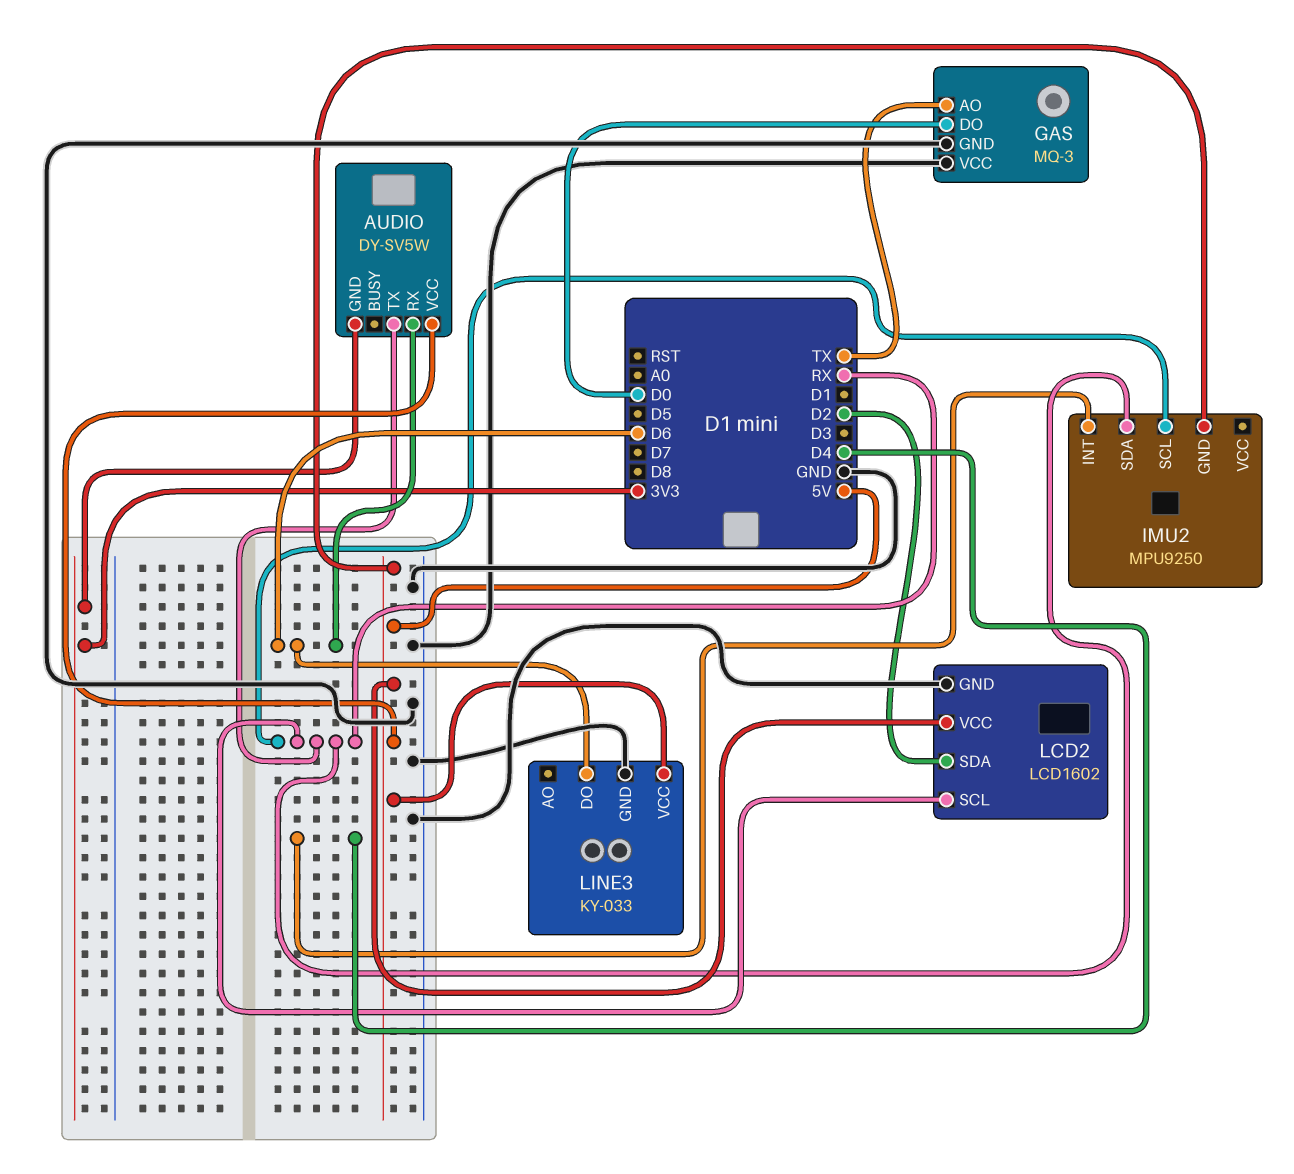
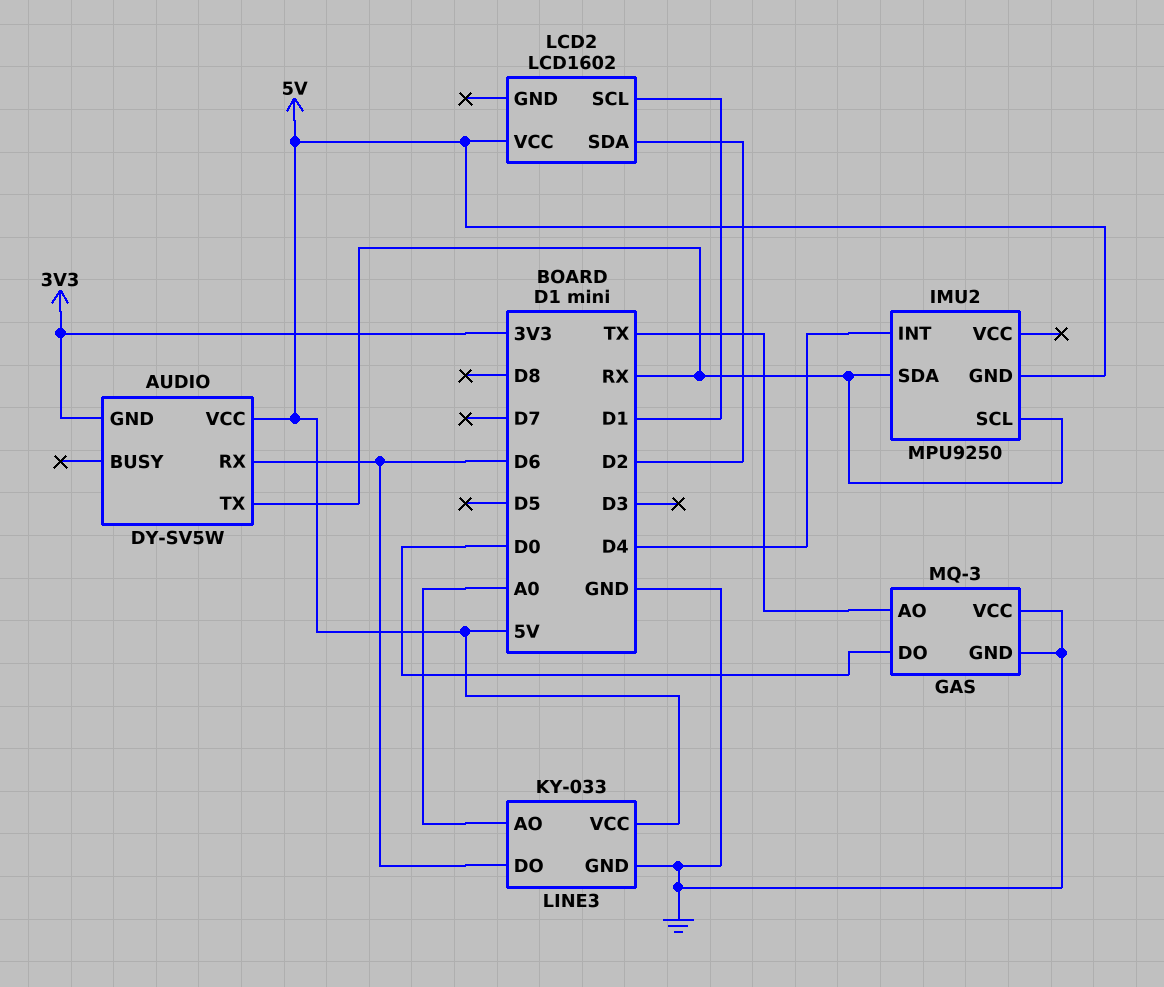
LCD2 pin GND: GND -> none
LCD2 pin SCL: RX -> D1
LINE3 pin AO: none -> A0

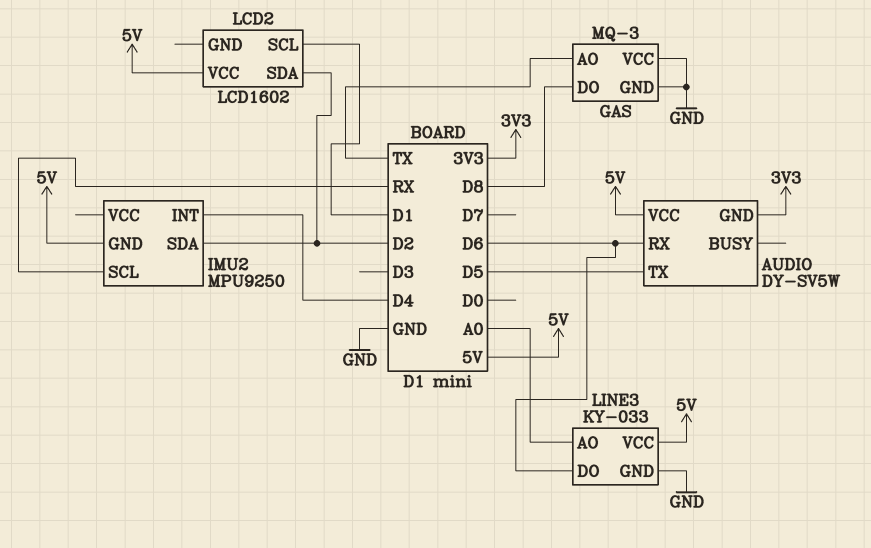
AUDIO pin TX: RX -> D5
GAS pin DO: D0 -> D8
IMU2 pin SDA: RX -> D2

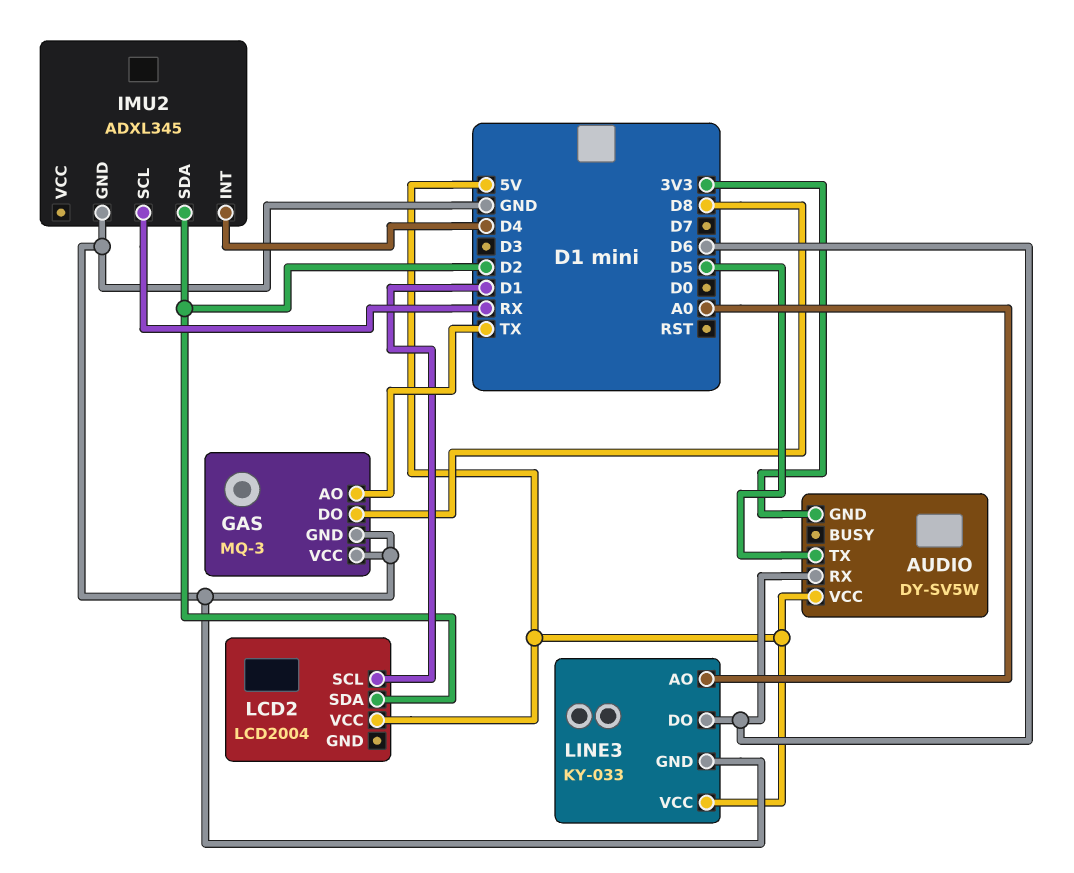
IMU2: MPU9250 -> ADXL345
IMU2 pin GND: 5V -> GND
LCD2: LCD1602 -> LCD2004

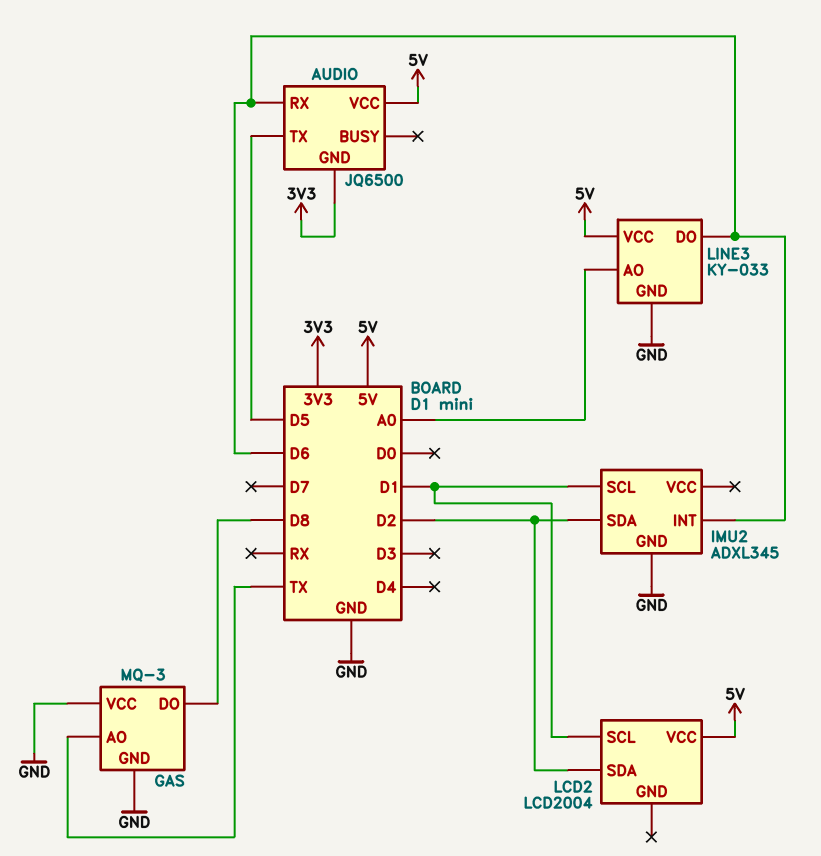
AUDIO: DY-SV5W -> JQ6500
IMU2 pin INT: D4 -> D6
IMU2 pin SCL: RX -> D1

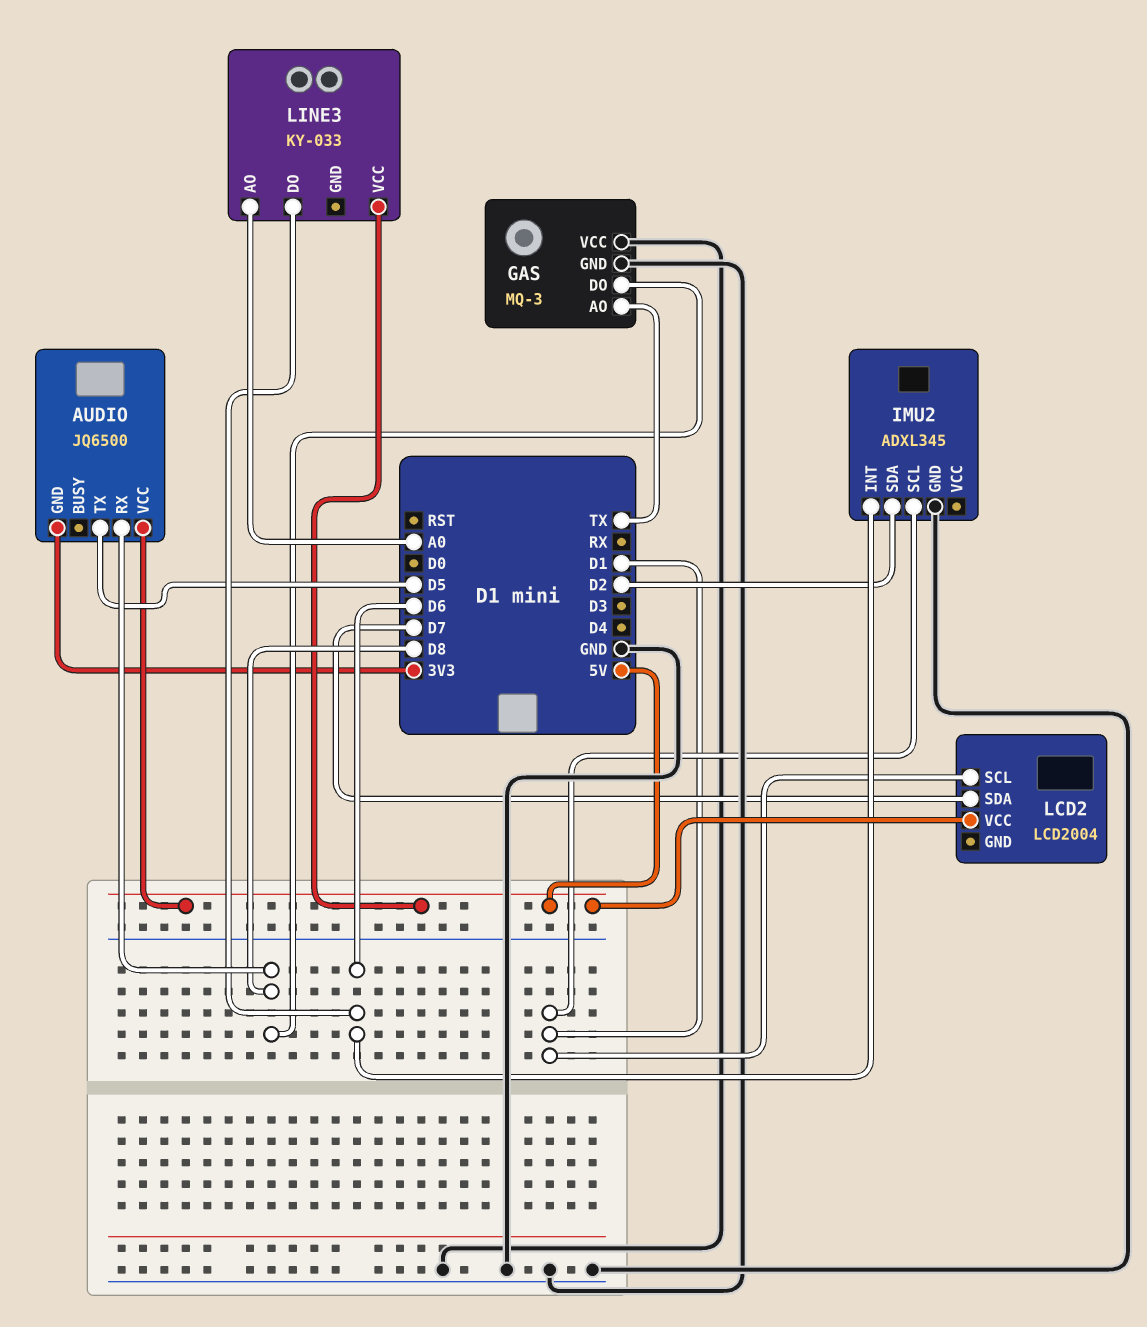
AUDIO pin RX: D6 -> D8
LCD2 pin SDA: D2 -> D7
LINE3 pin GND: GND -> none

